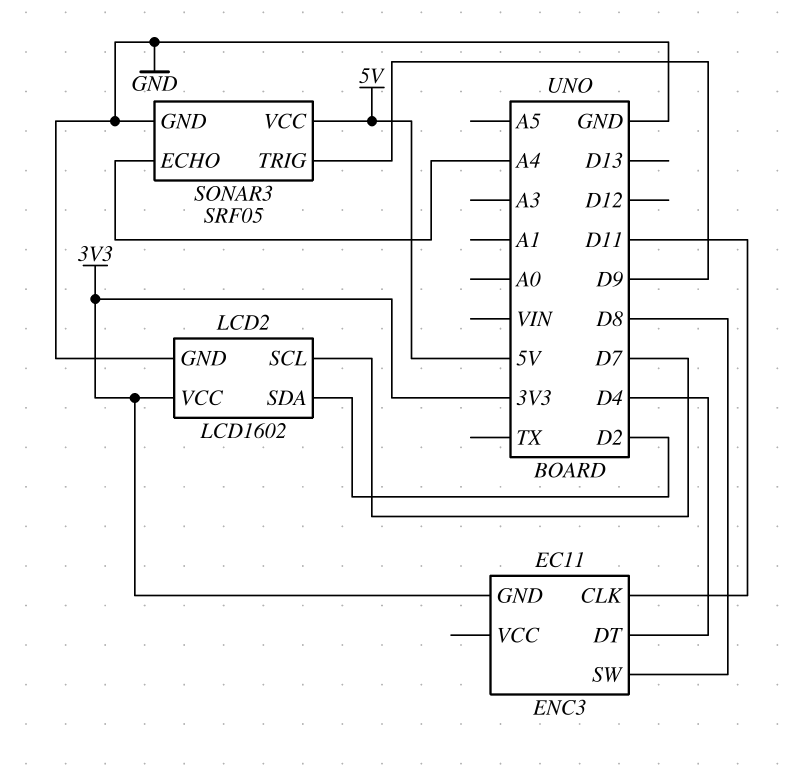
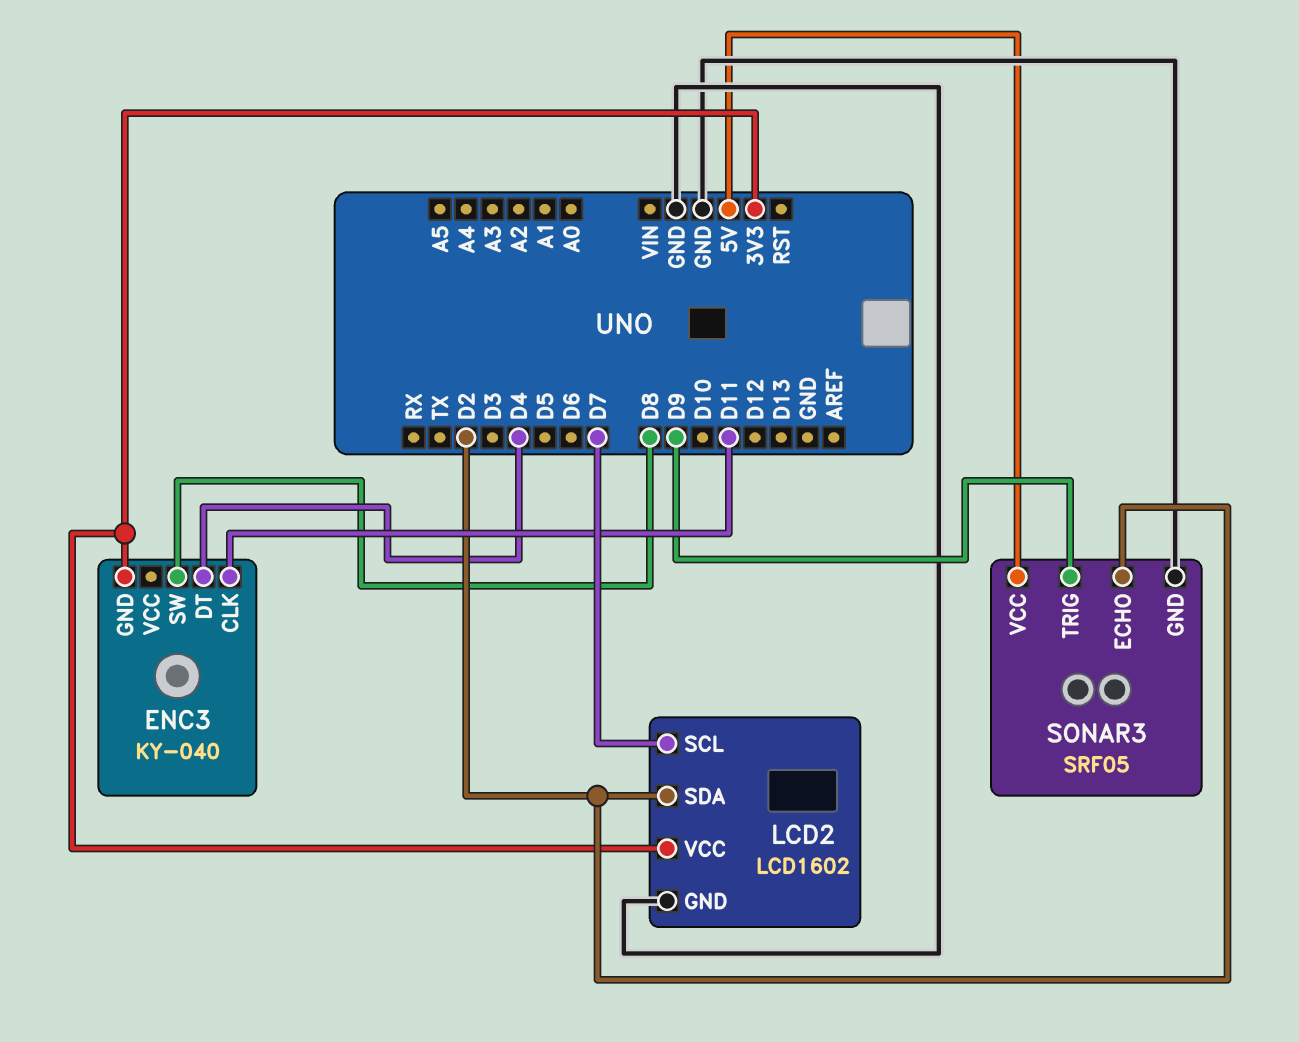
ENC3: EC11 -> KY-040
SONAR3 pin ECHO: A4 -> D2

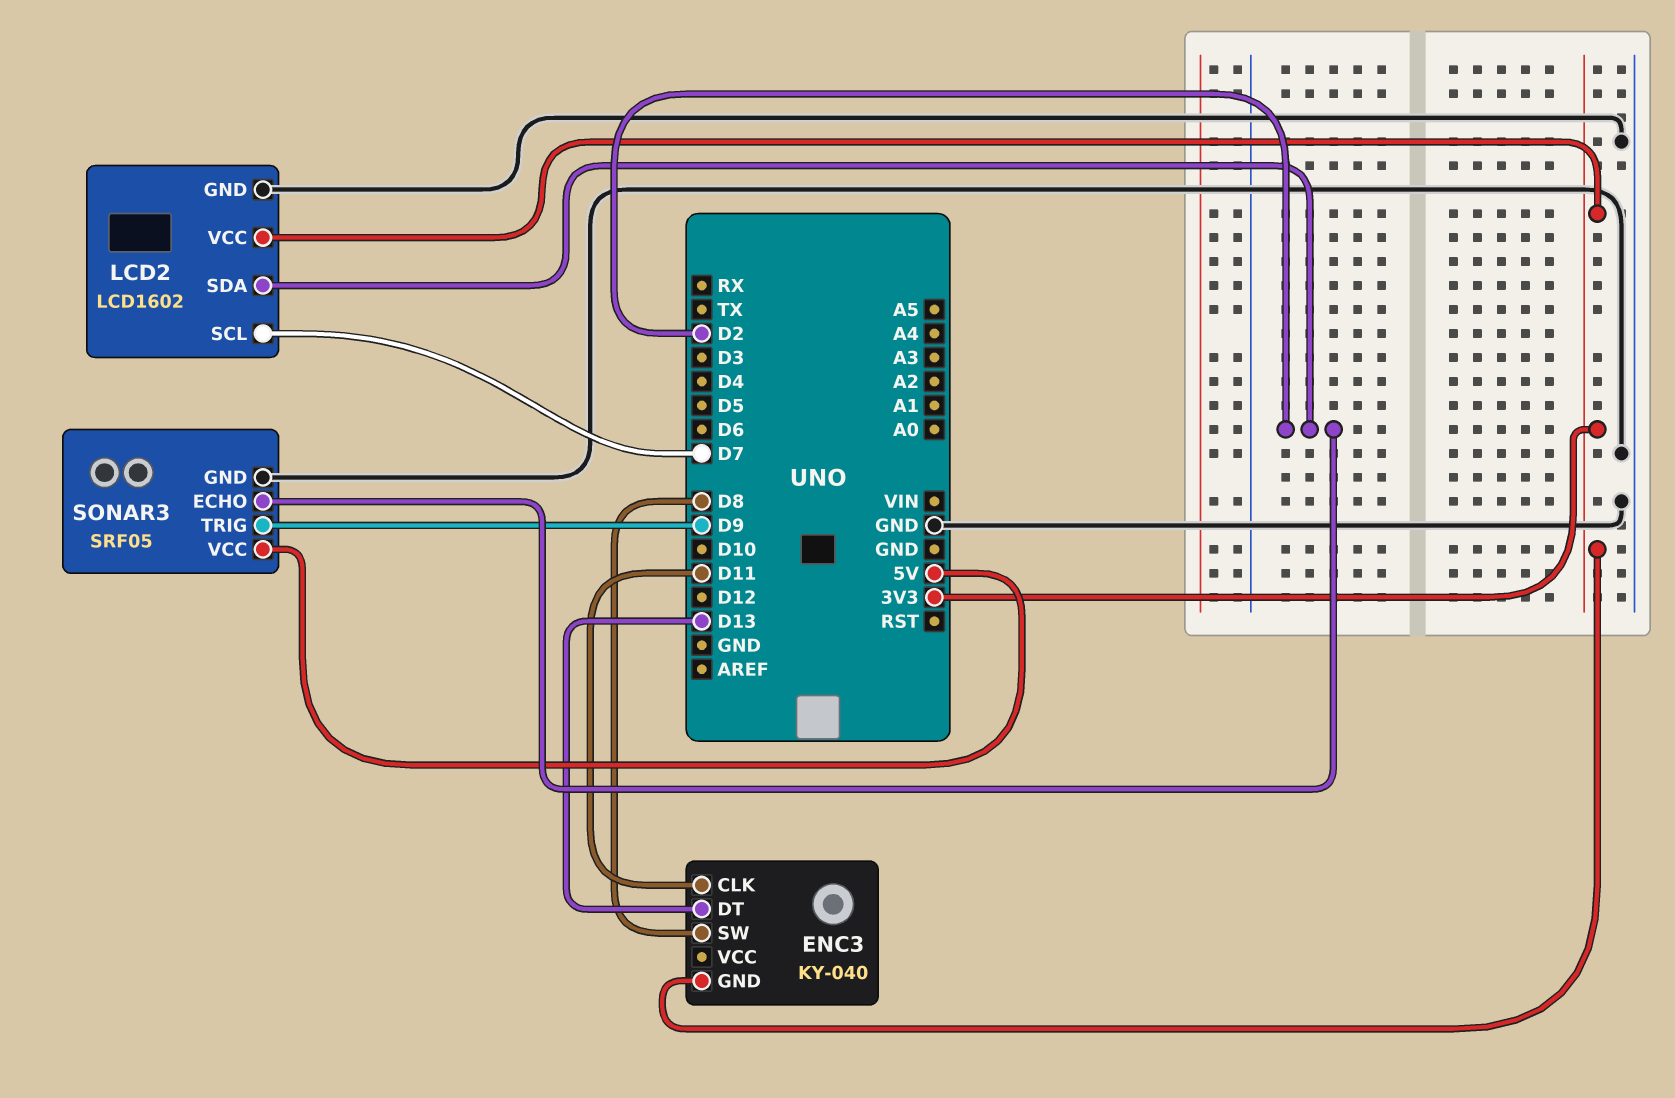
ENC3 pin DT: D4 -> D13

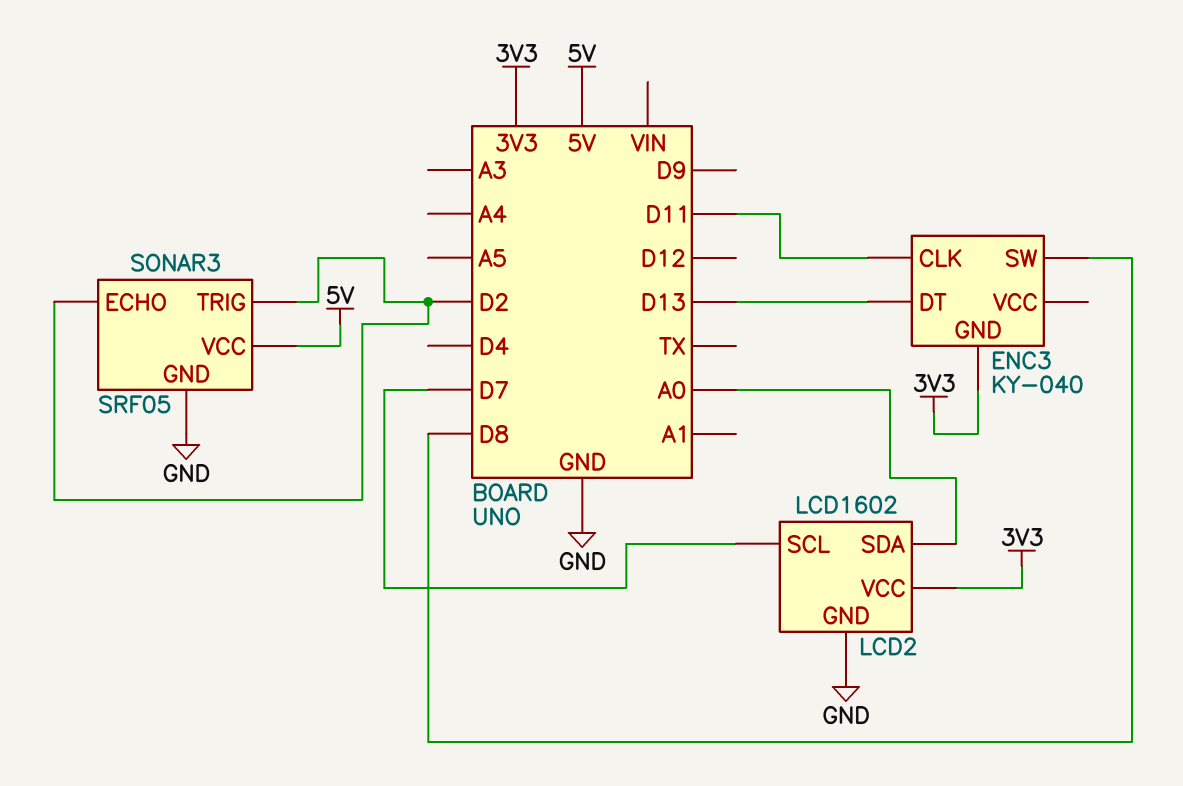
LCD2 pin SDA: D2 -> A0
SONAR3 pin TRIG: D9 -> D2

